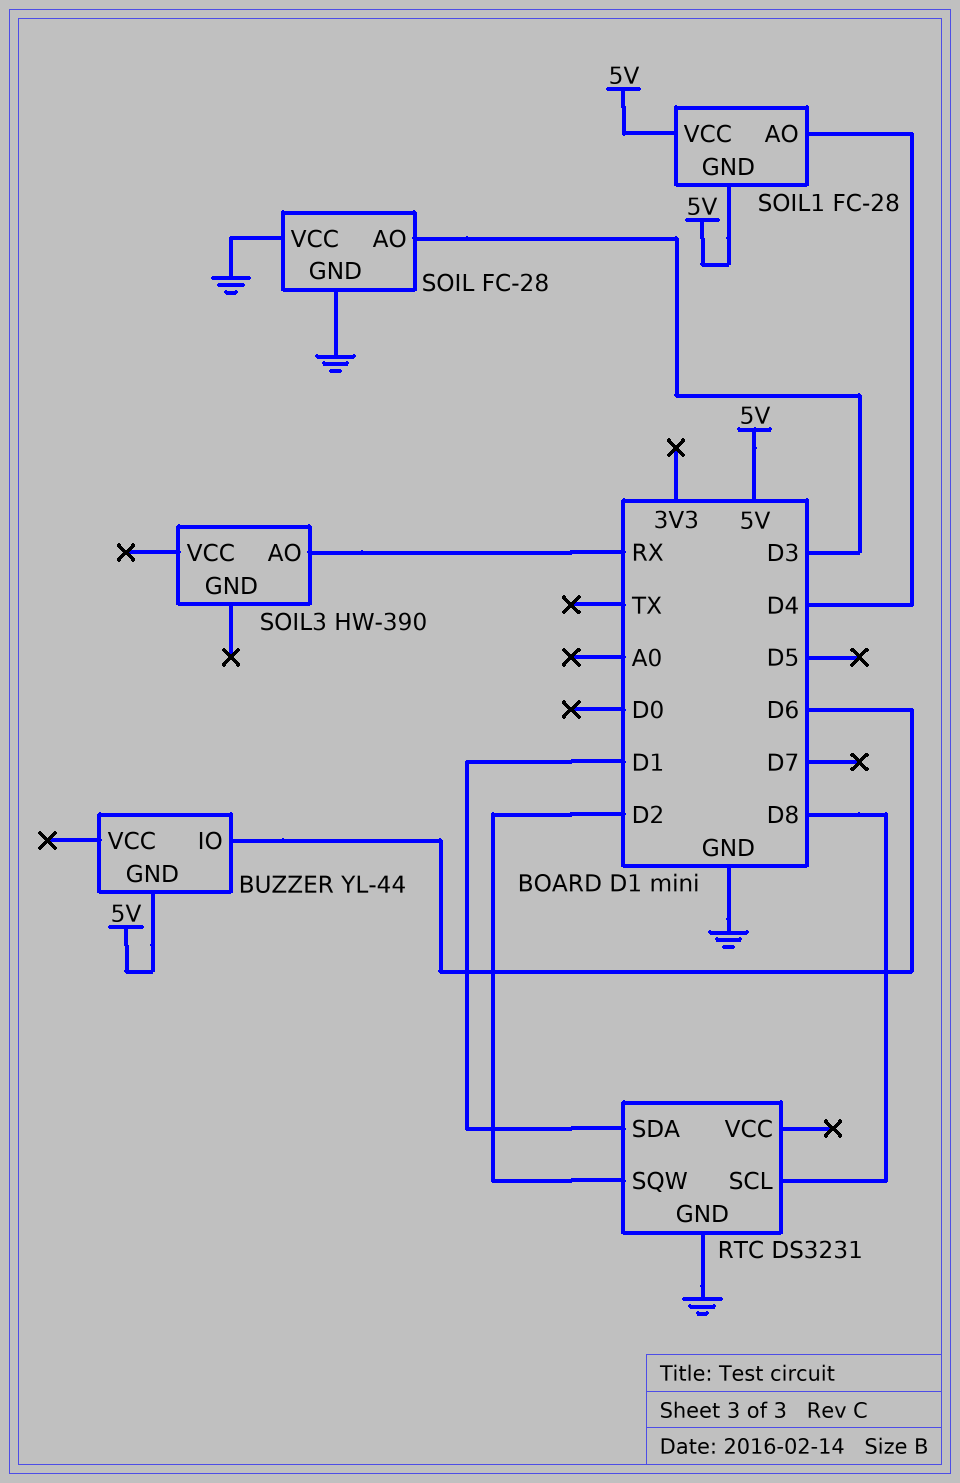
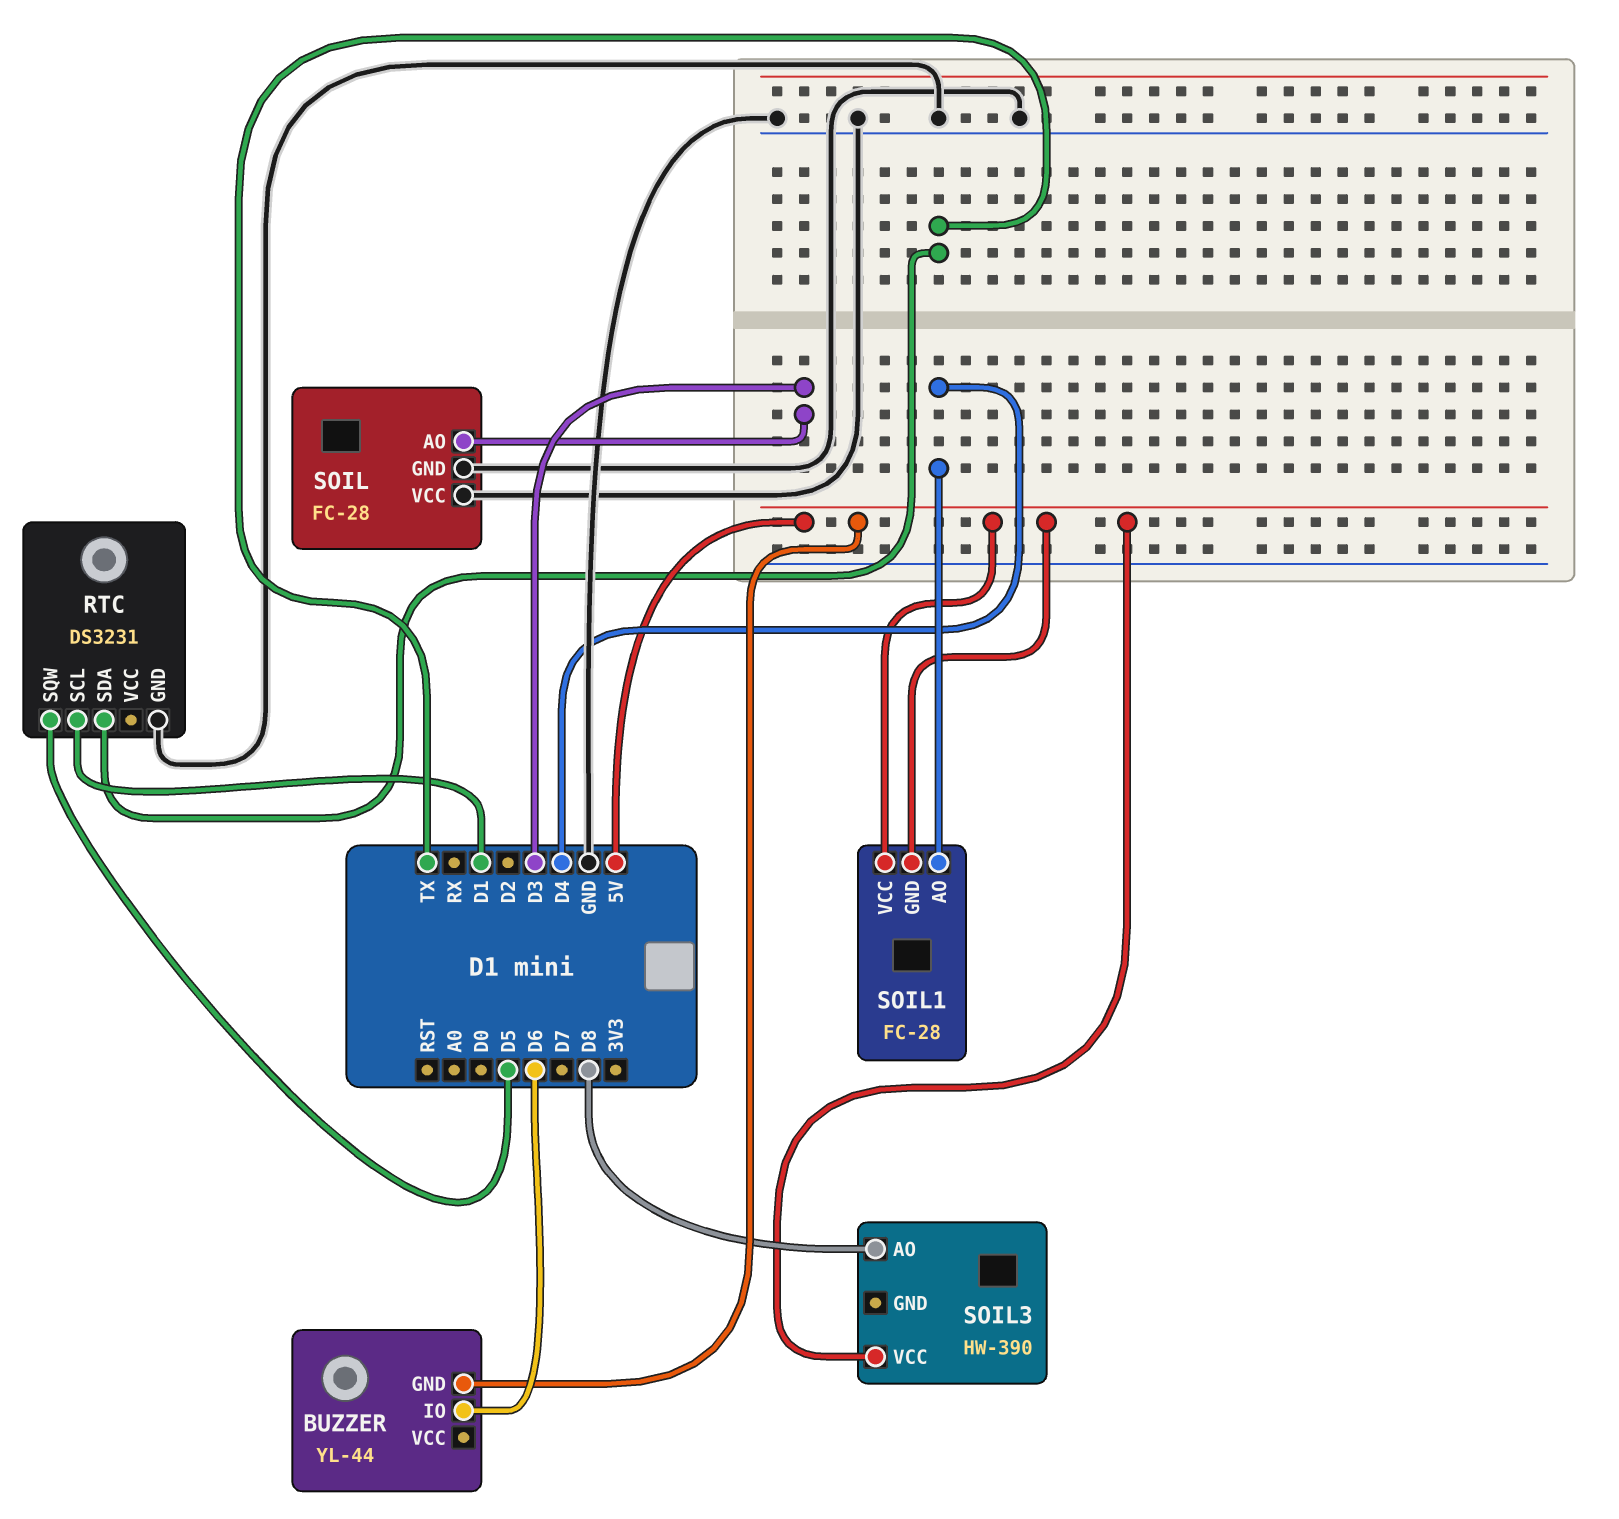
RTC pin SCL: D8 -> D1
RTC pin SDA: D1 -> TX
RTC pin SQW: D2 -> D5
SOIL3 pin AO: RX -> D8
SOIL3 pin VCC: none -> 5V

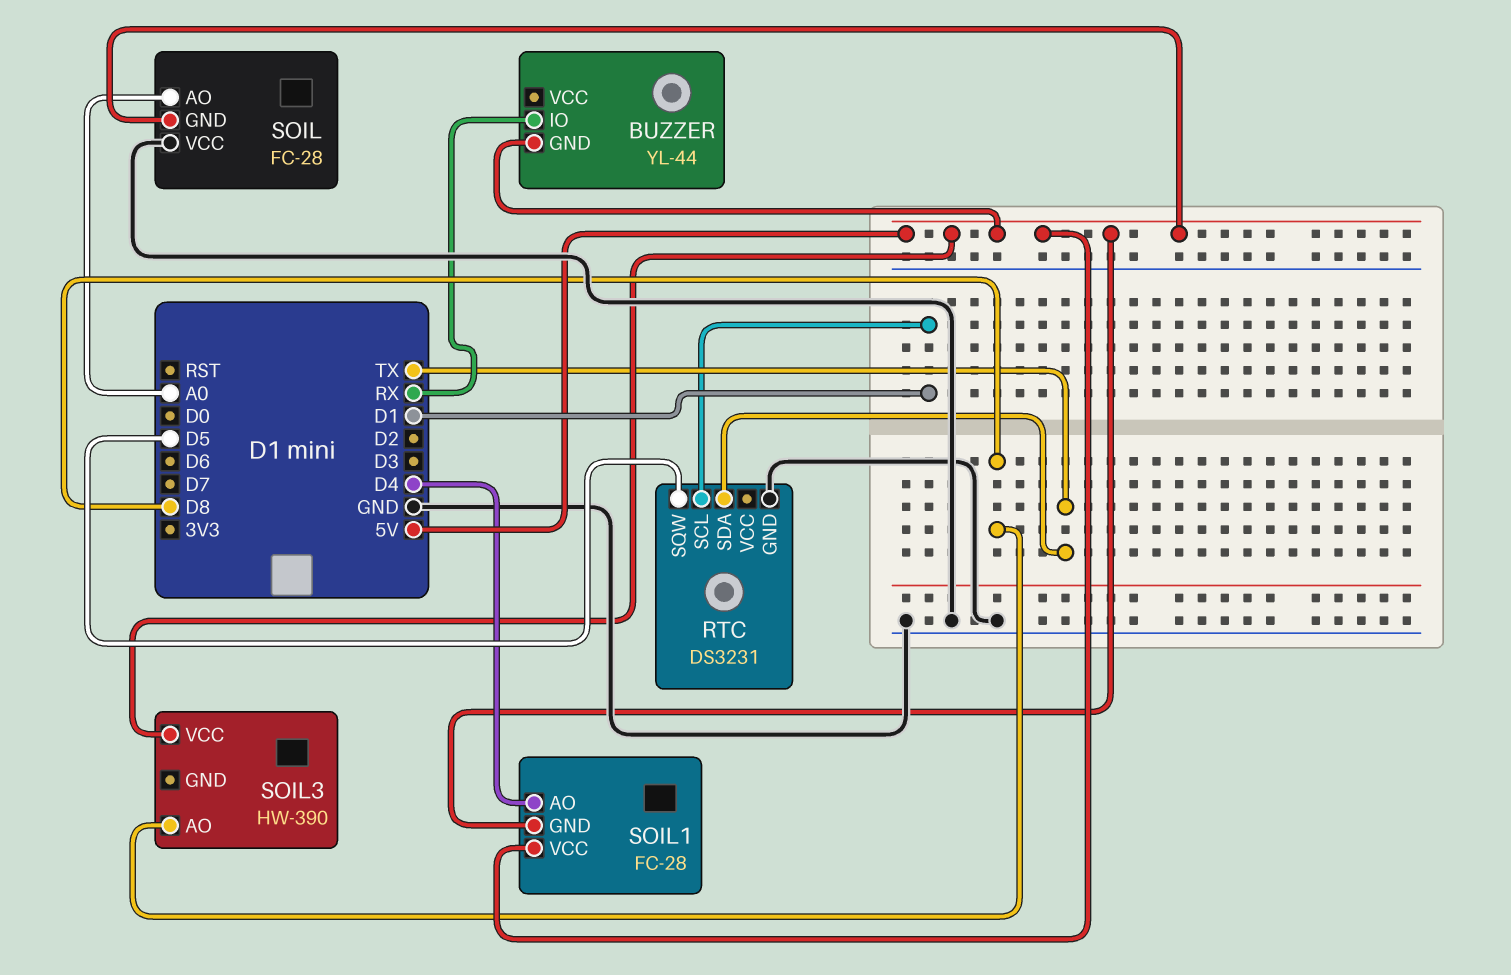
BUZZER pin IO: D6 -> RX
SOIL pin AO: D3 -> A0
SOIL pin GND: GND -> 5V

